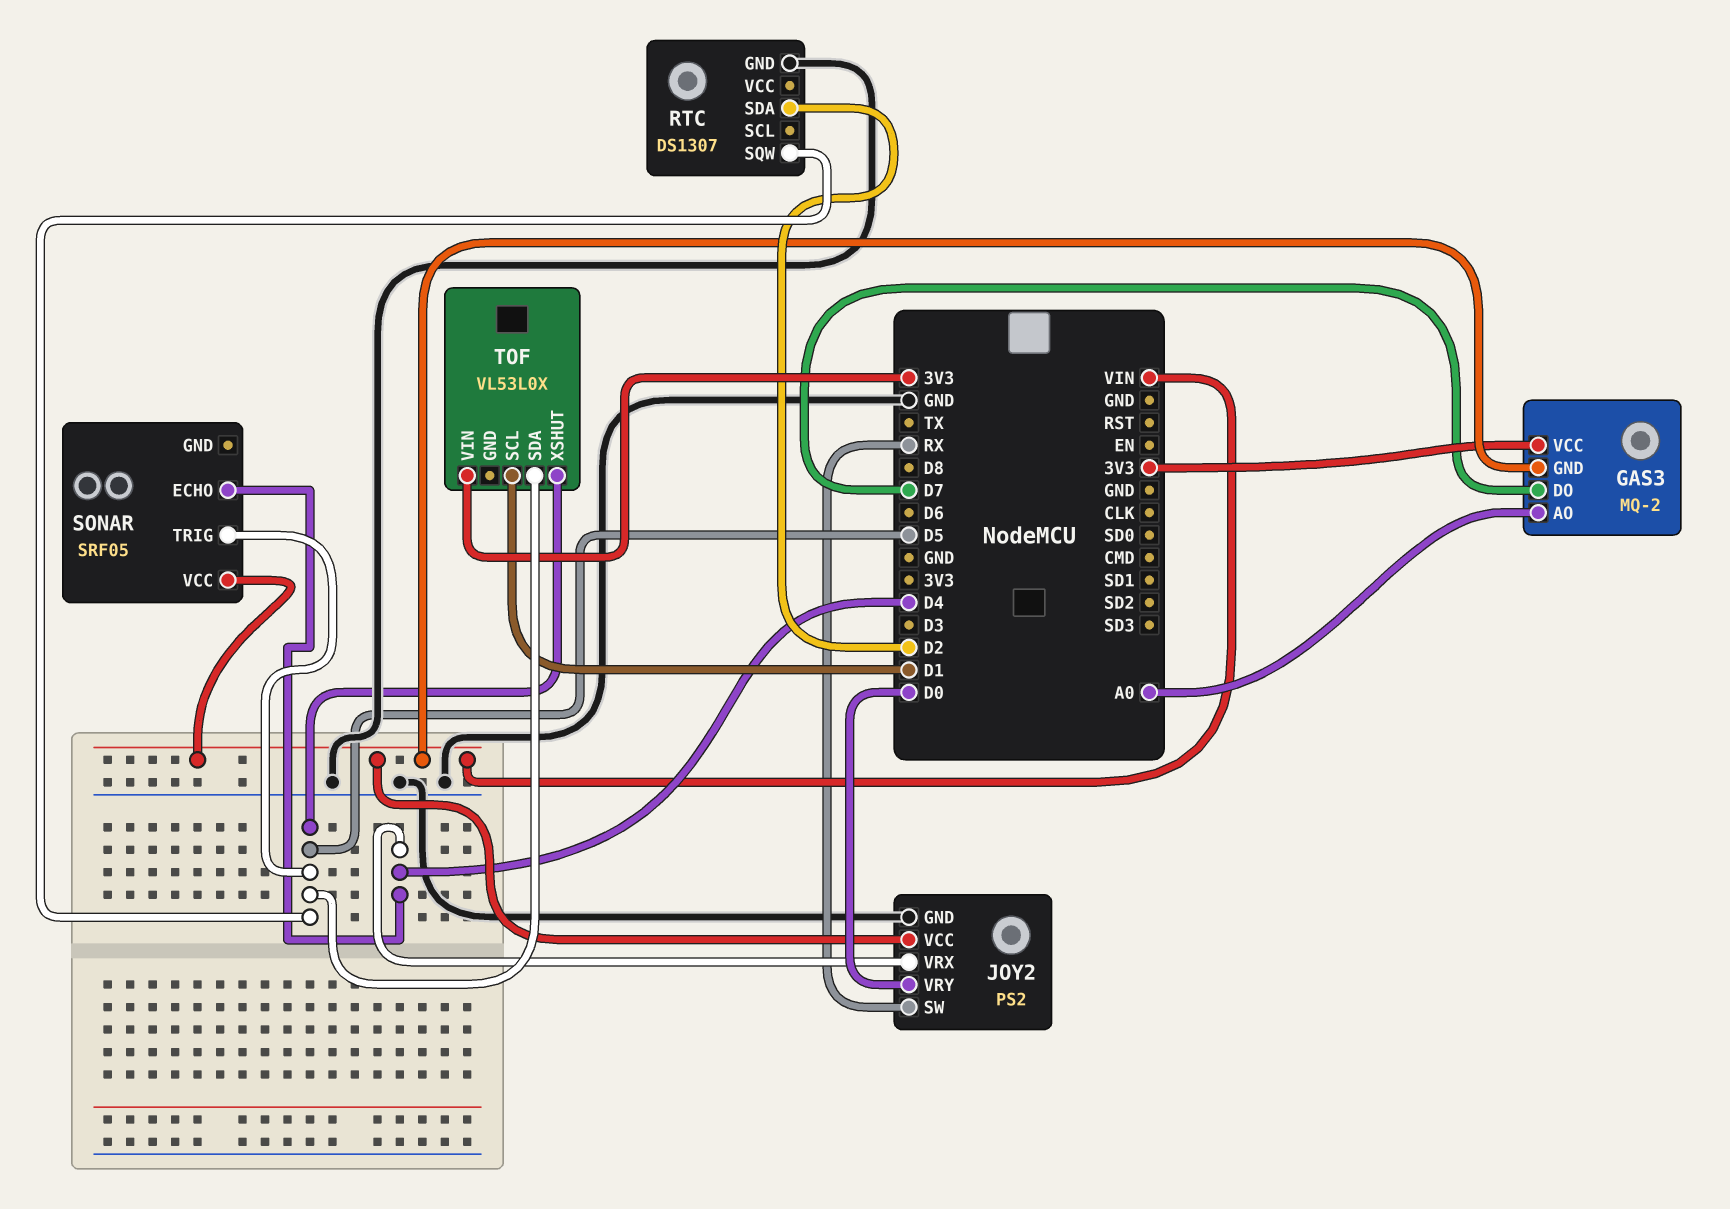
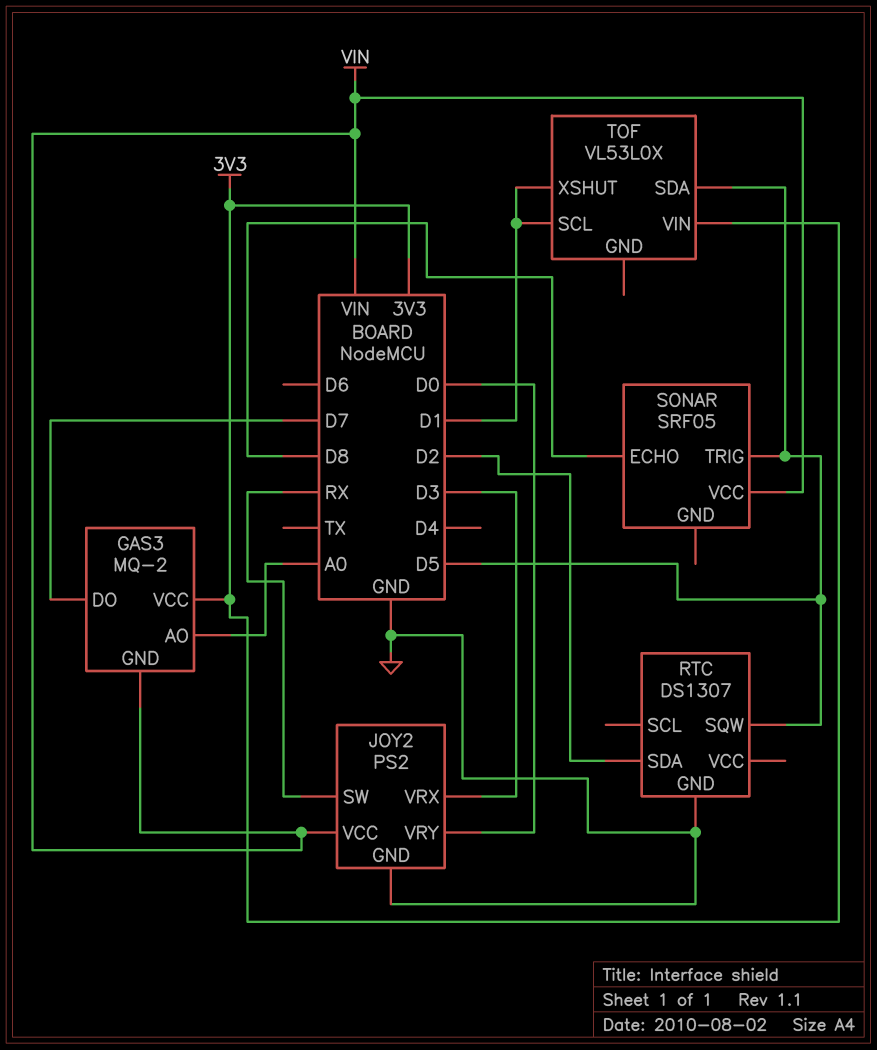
JOY2 pin VRX: D4 -> D3
SONAR pin ECHO: D4 -> D8
TOF pin XSHUT: D5 -> D1

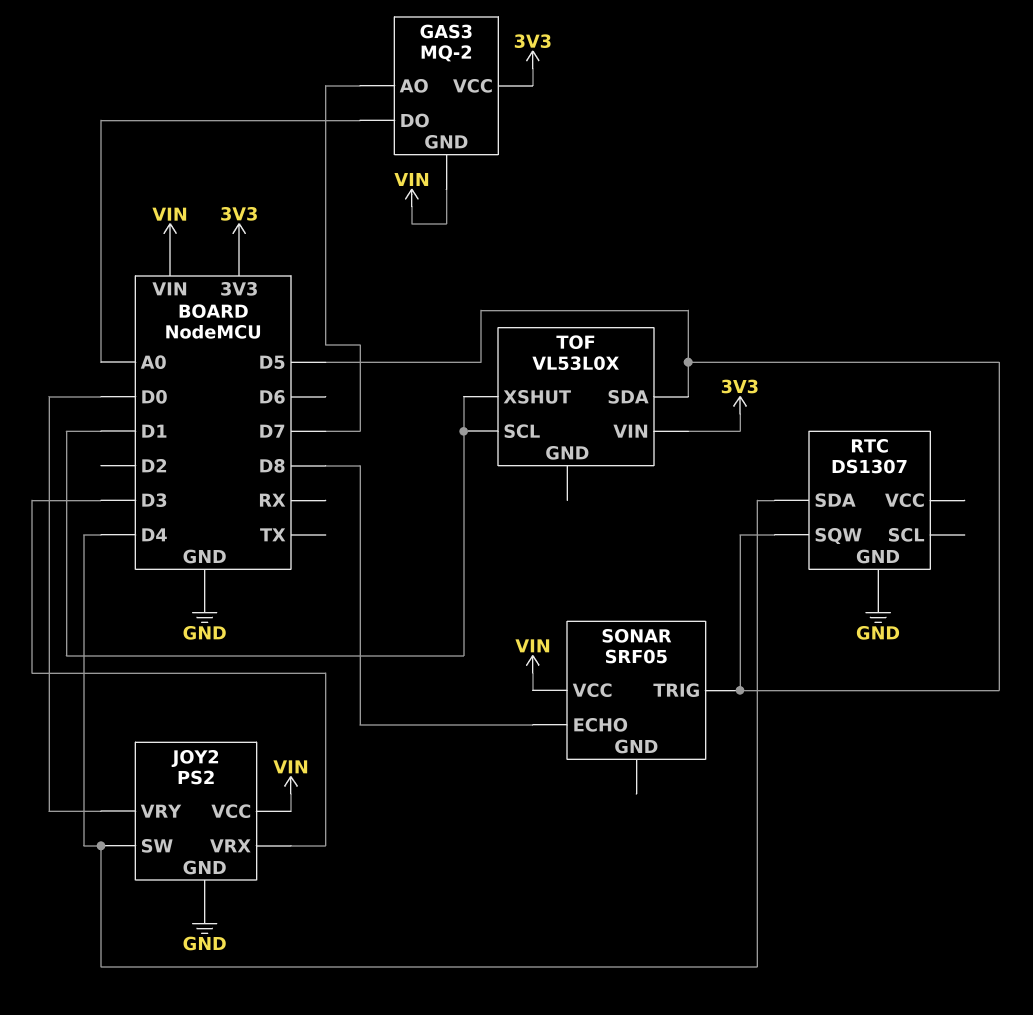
GAS3 pin AO: A0 -> D7
GAS3 pin DO: D7 -> A0
JOY2 pin SW: RX -> D4
RTC pin SDA: D2 -> D4

